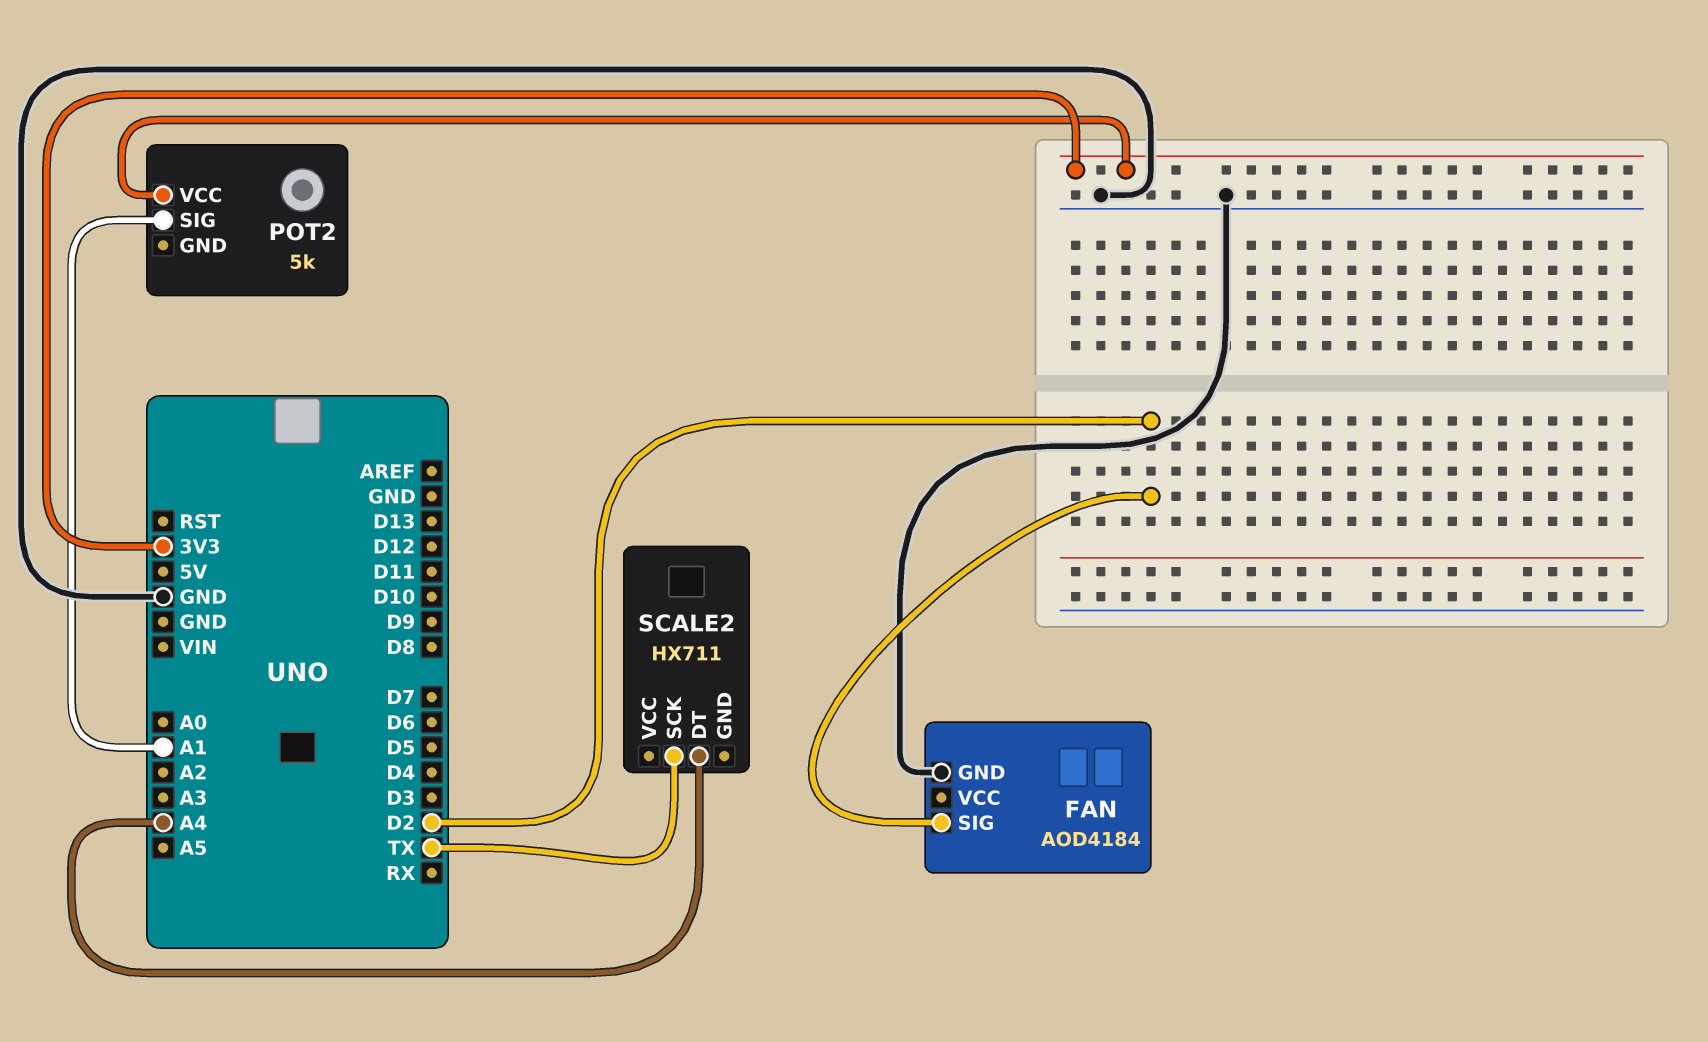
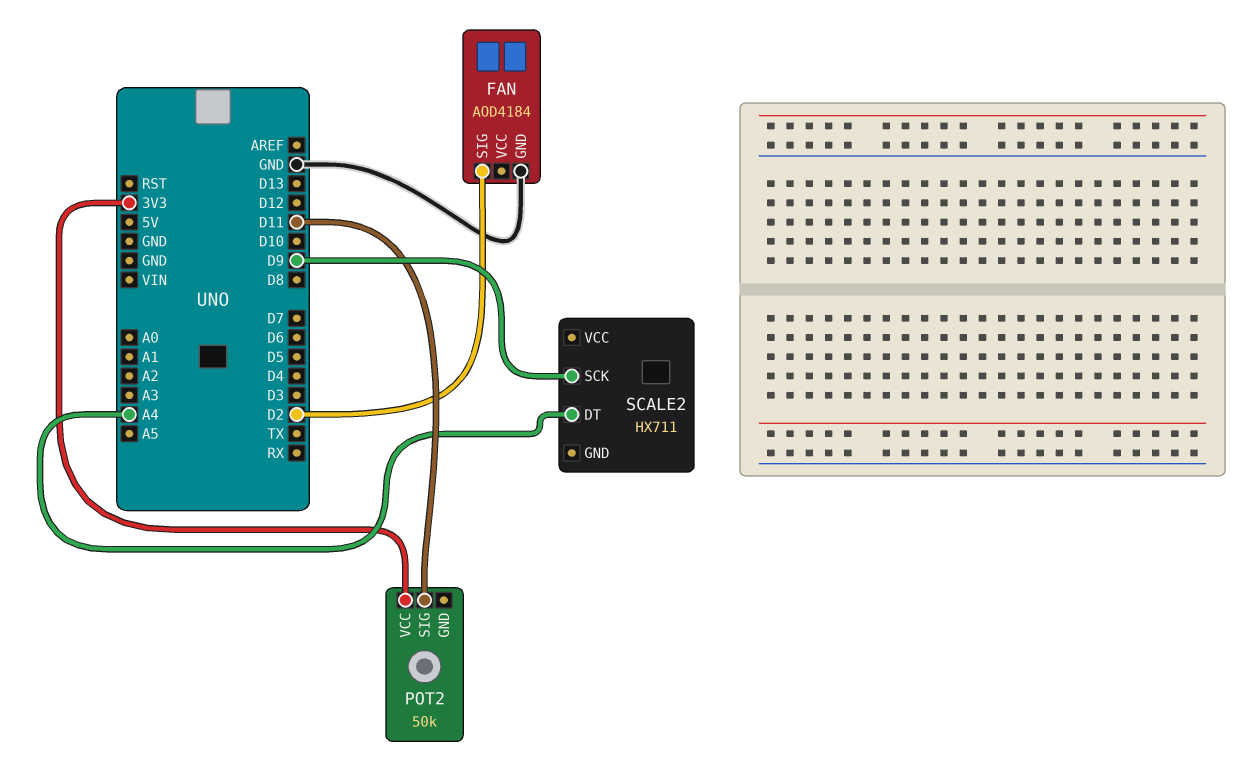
POT2: 5k -> 50k
POT2 pin SIG: A1 -> D11
SCALE2 pin SCK: TX -> D9

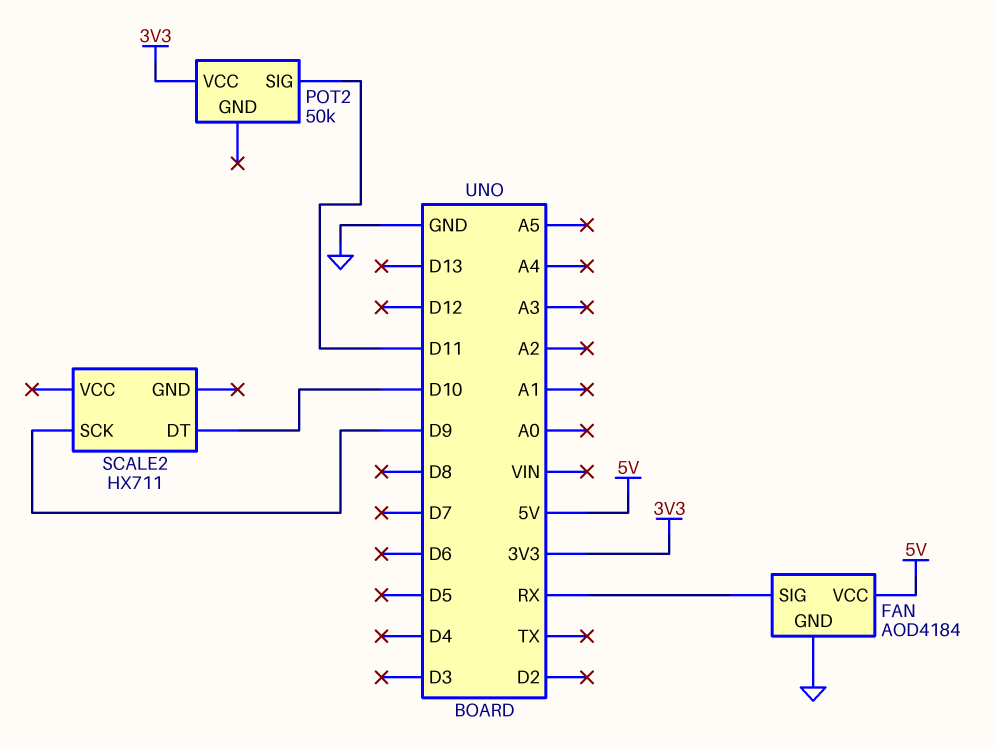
FAN pin SIG: D2 -> RX
FAN pin VCC: none -> 5V
SCALE2 pin DT: A4 -> D10

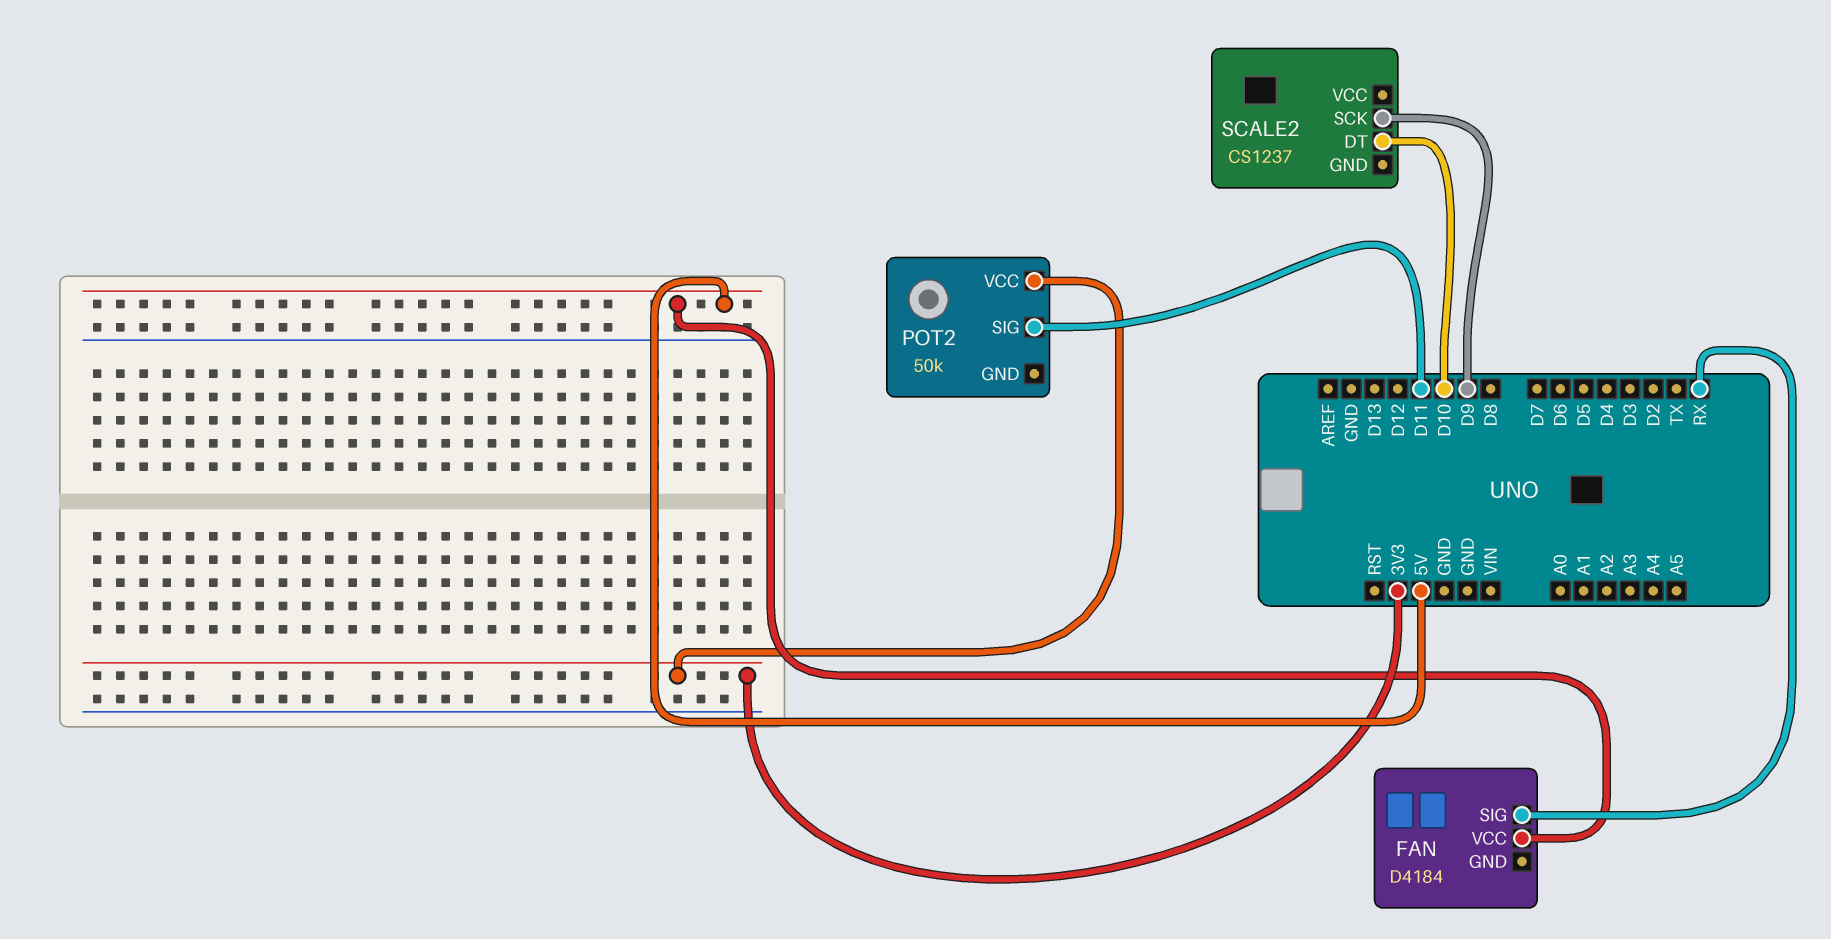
FAN: AOD4184 -> D4184
FAN pin GND: GND -> none
SCALE2: HX711 -> CS1237

